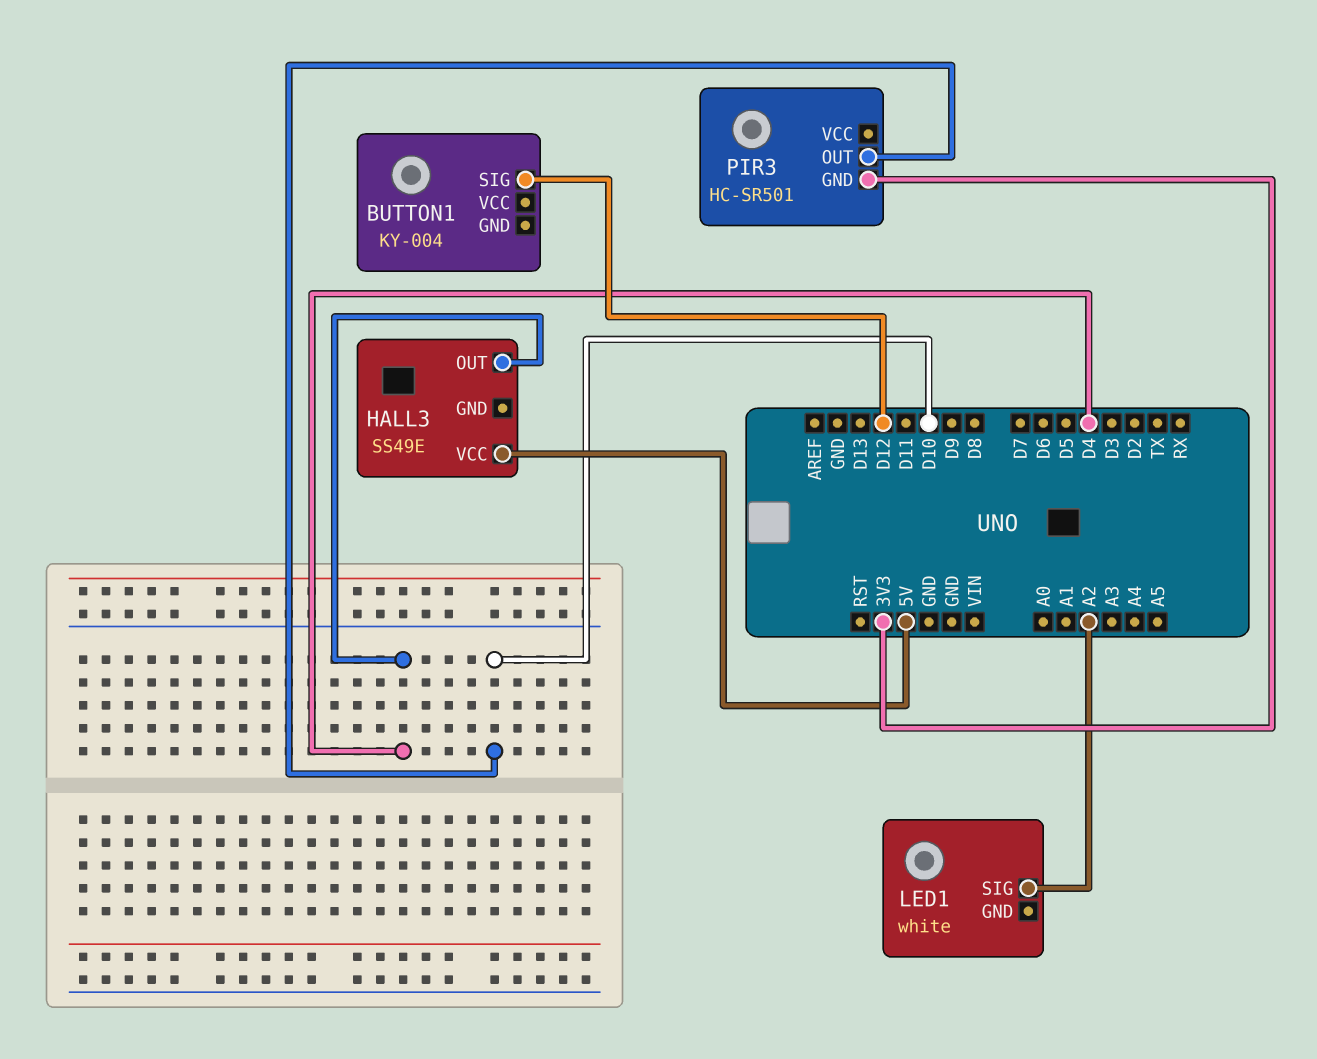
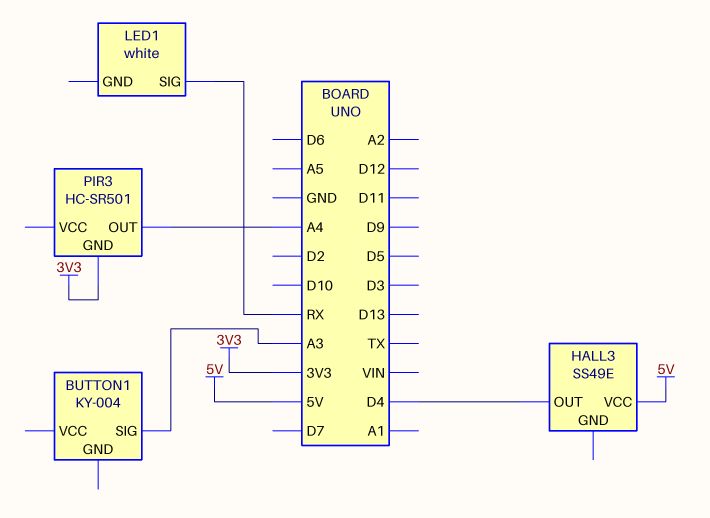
BUTTON1 pin SIG: D12 -> A3
LED1 pin SIG: A2 -> RX
PIR3 pin OUT: D10 -> A4

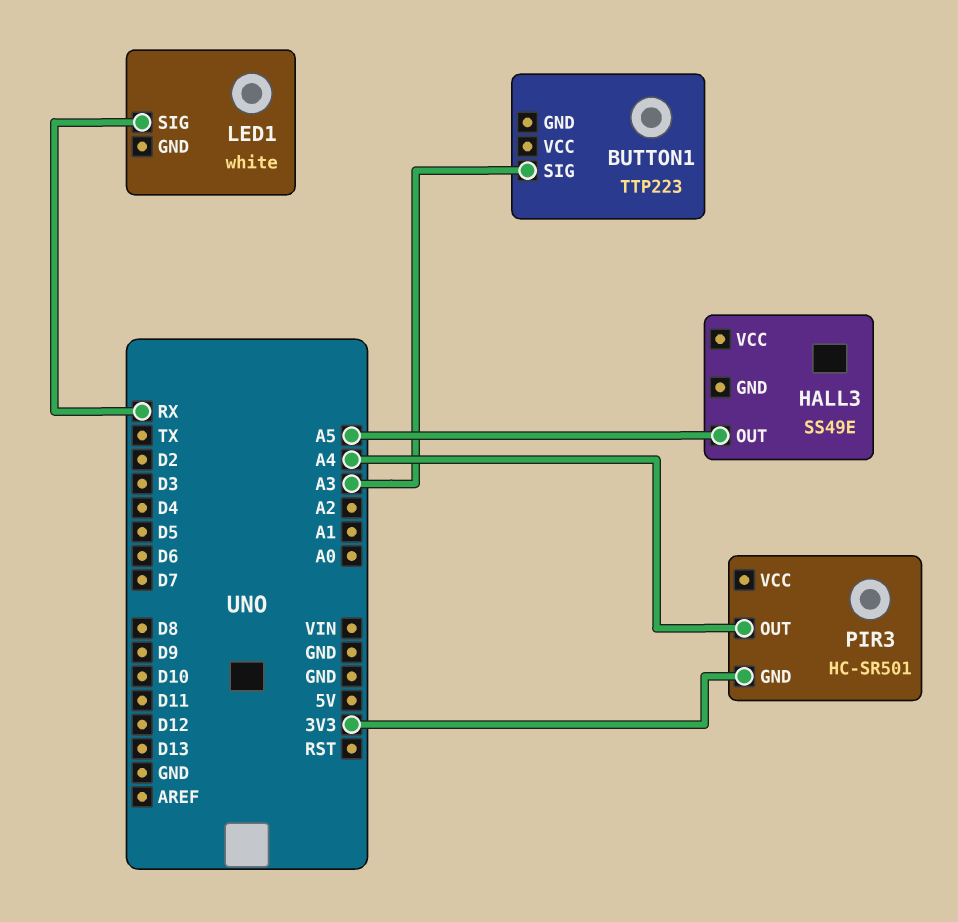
BUTTON1: KY-004 -> TTP223
HALL3 pin OUT: D4 -> A5
HALL3 pin VCC: 5V -> none

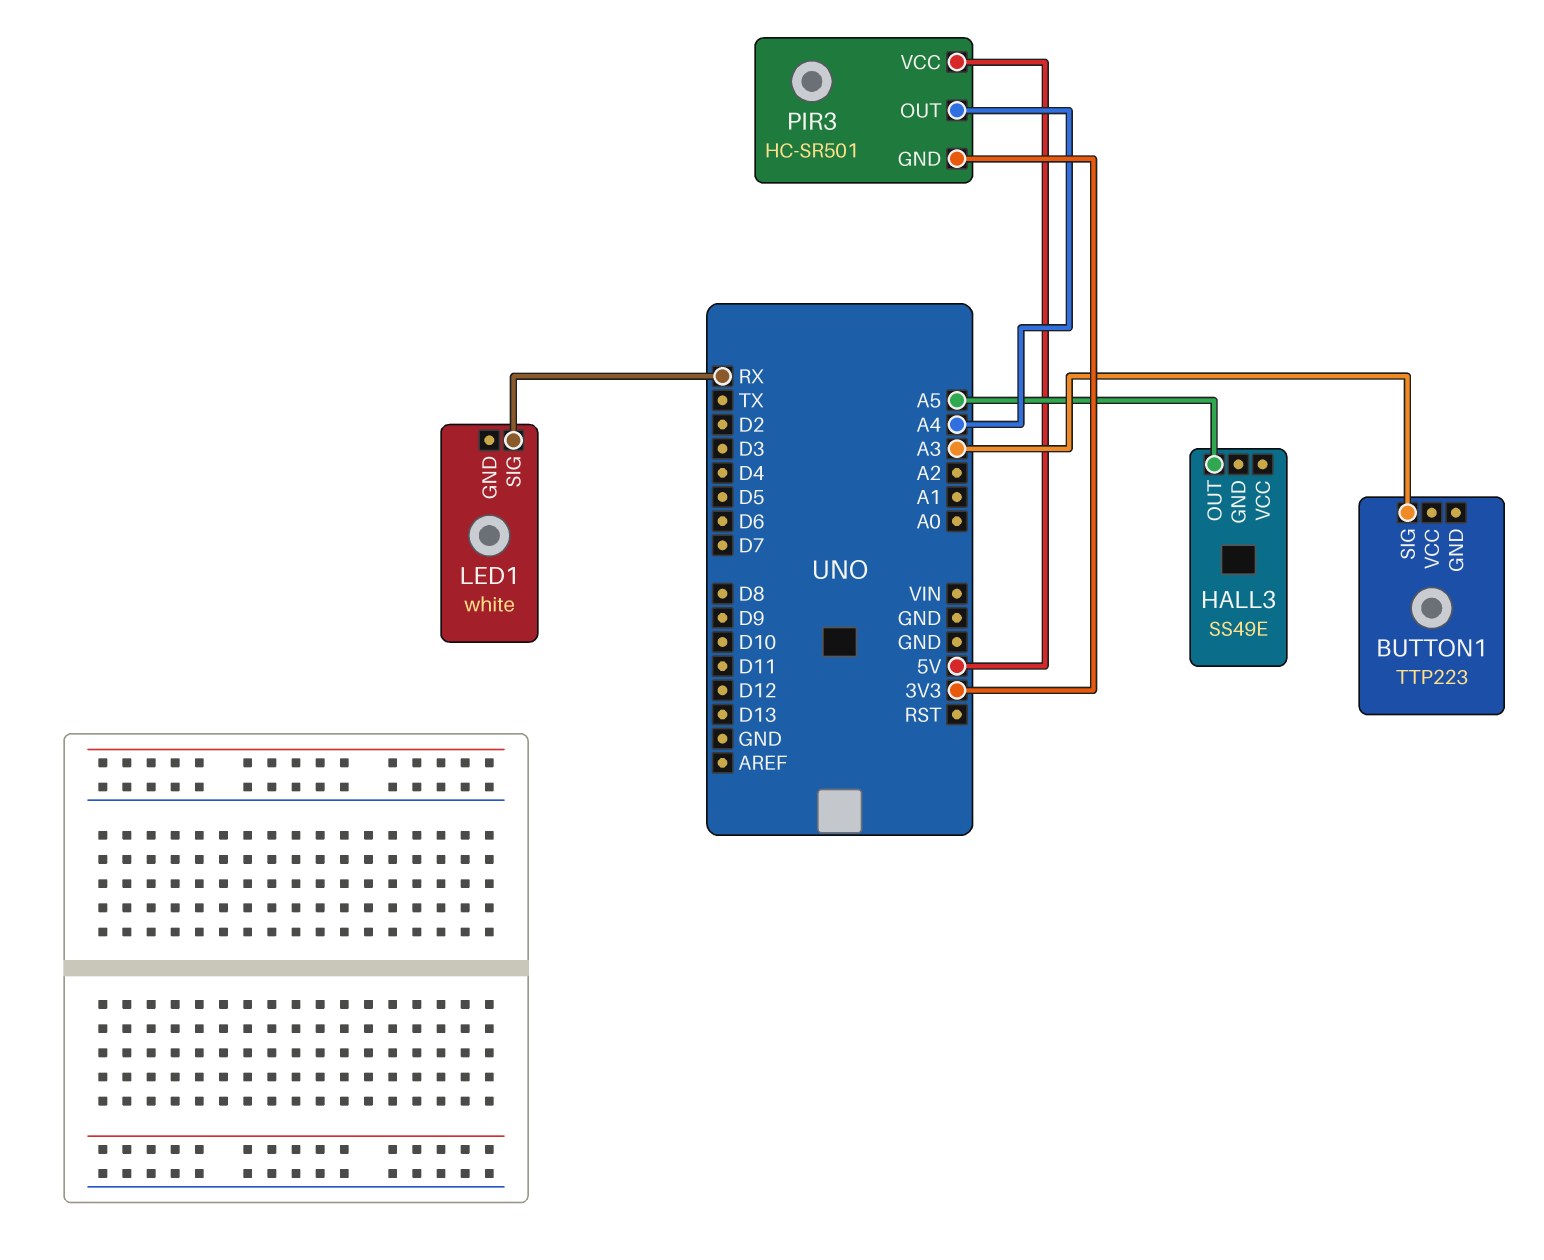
PIR3 pin VCC: none -> 5V

